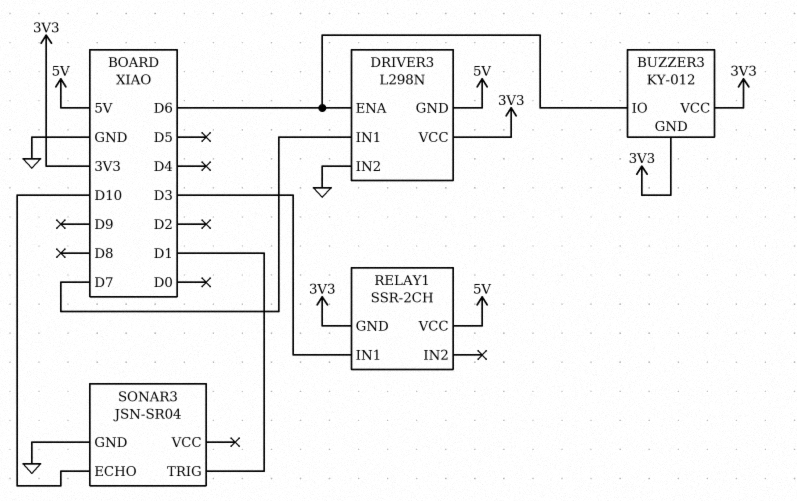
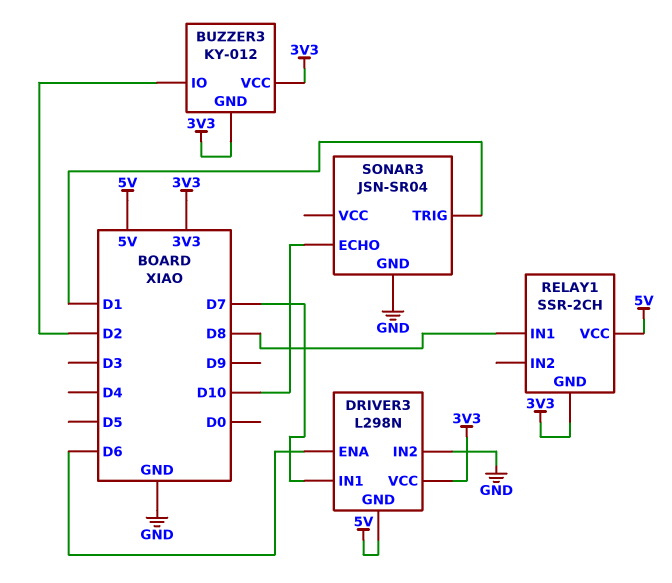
BUZZER3 pin IO: D6 -> D2
RELAY1 pin IN1: D3 -> D8

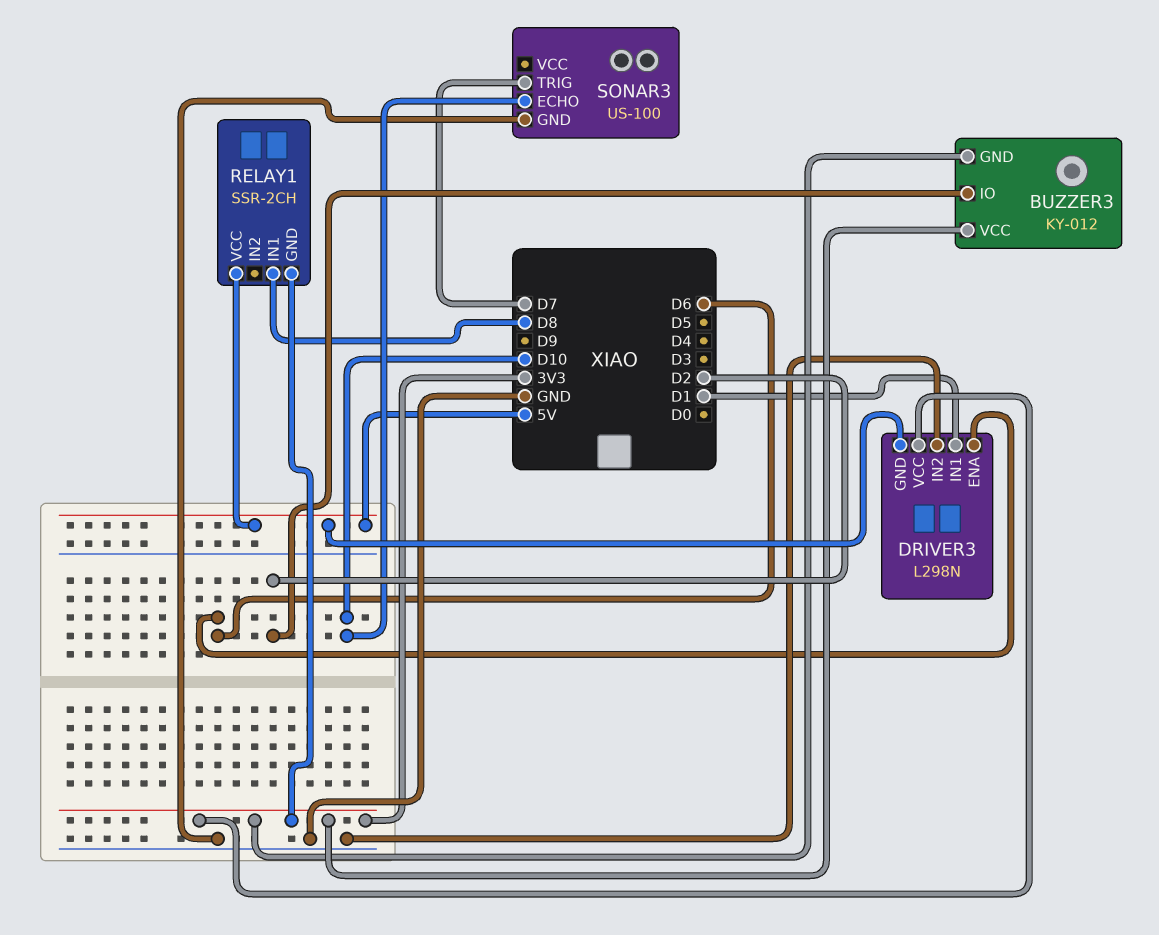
DRIVER3 pin IN1: D7 -> D1
SONAR3: JSN-SR04 -> US-100
SONAR3 pin TRIG: D1 -> D7

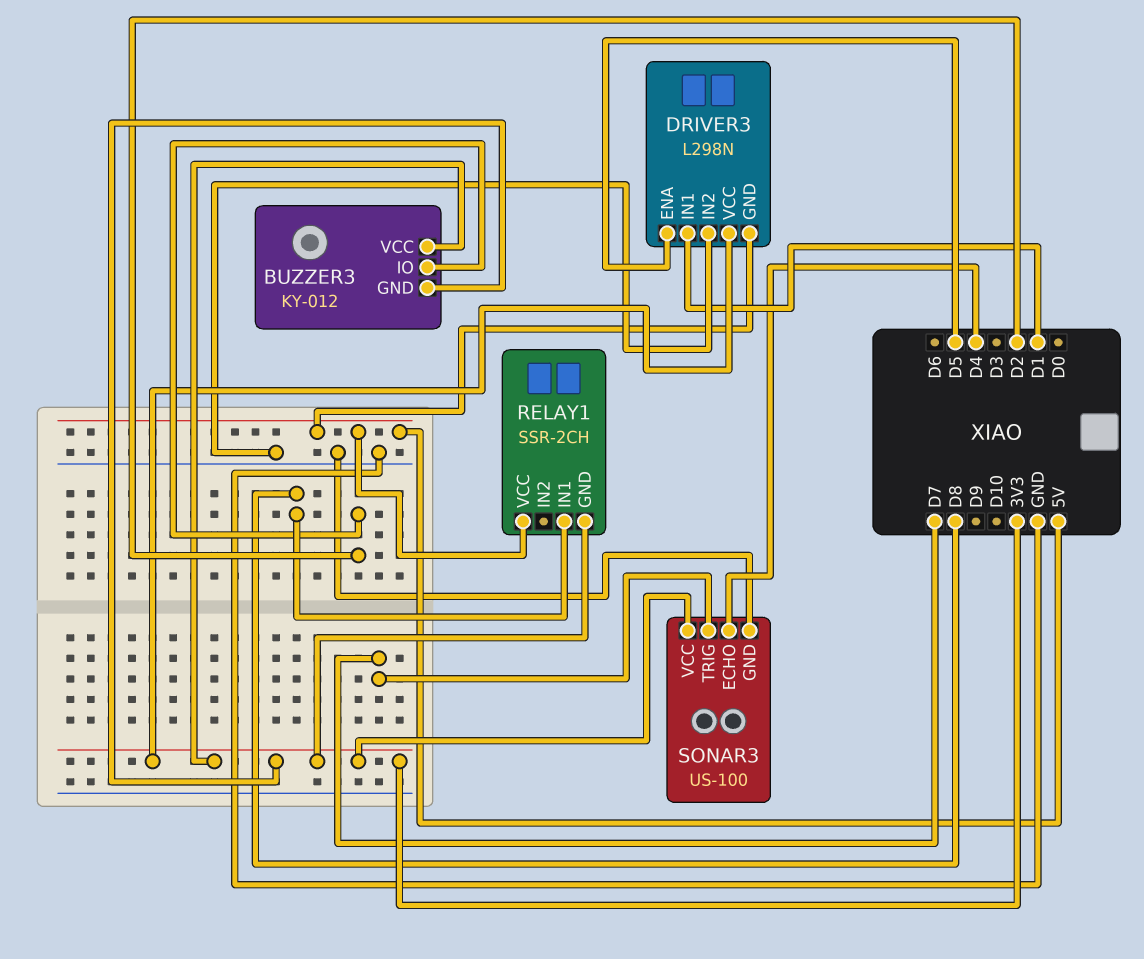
DRIVER3 pin ENA: D6 -> D5
SONAR3 pin ECHO: D10 -> D4
SONAR3 pin VCC: none -> 3V3

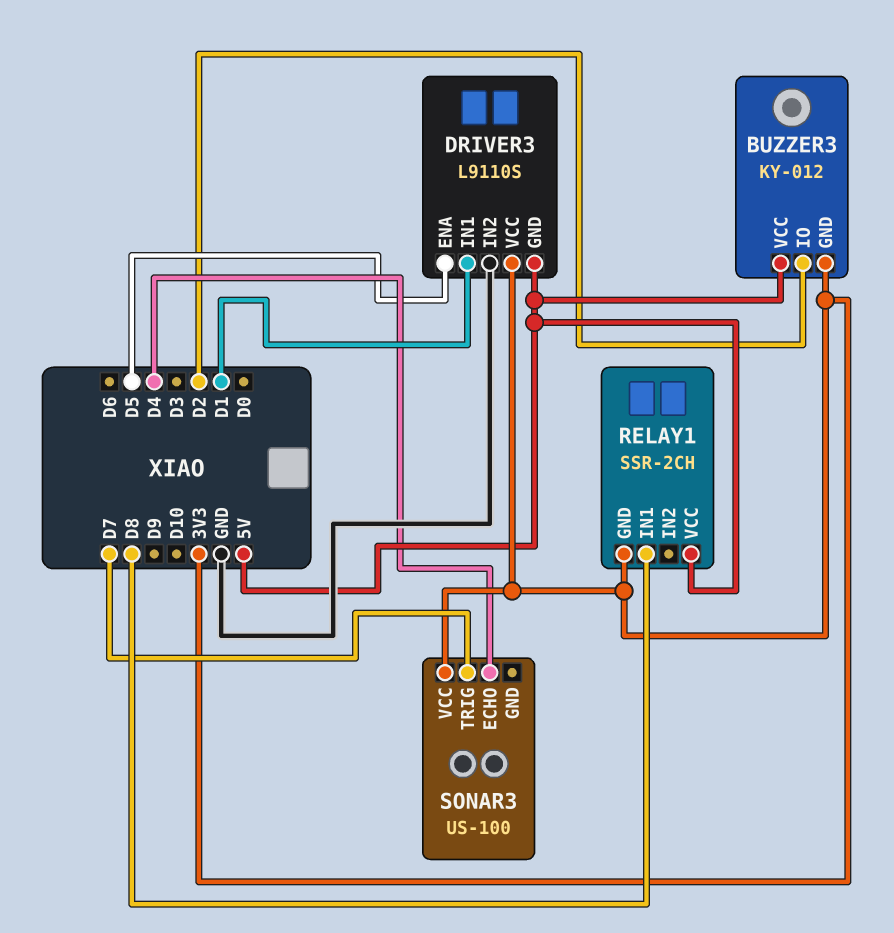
BUZZER3 pin VCC: 3V3 -> 5V
DRIVER3: L298N -> L9110S
SONAR3 pin GND: GND -> none

